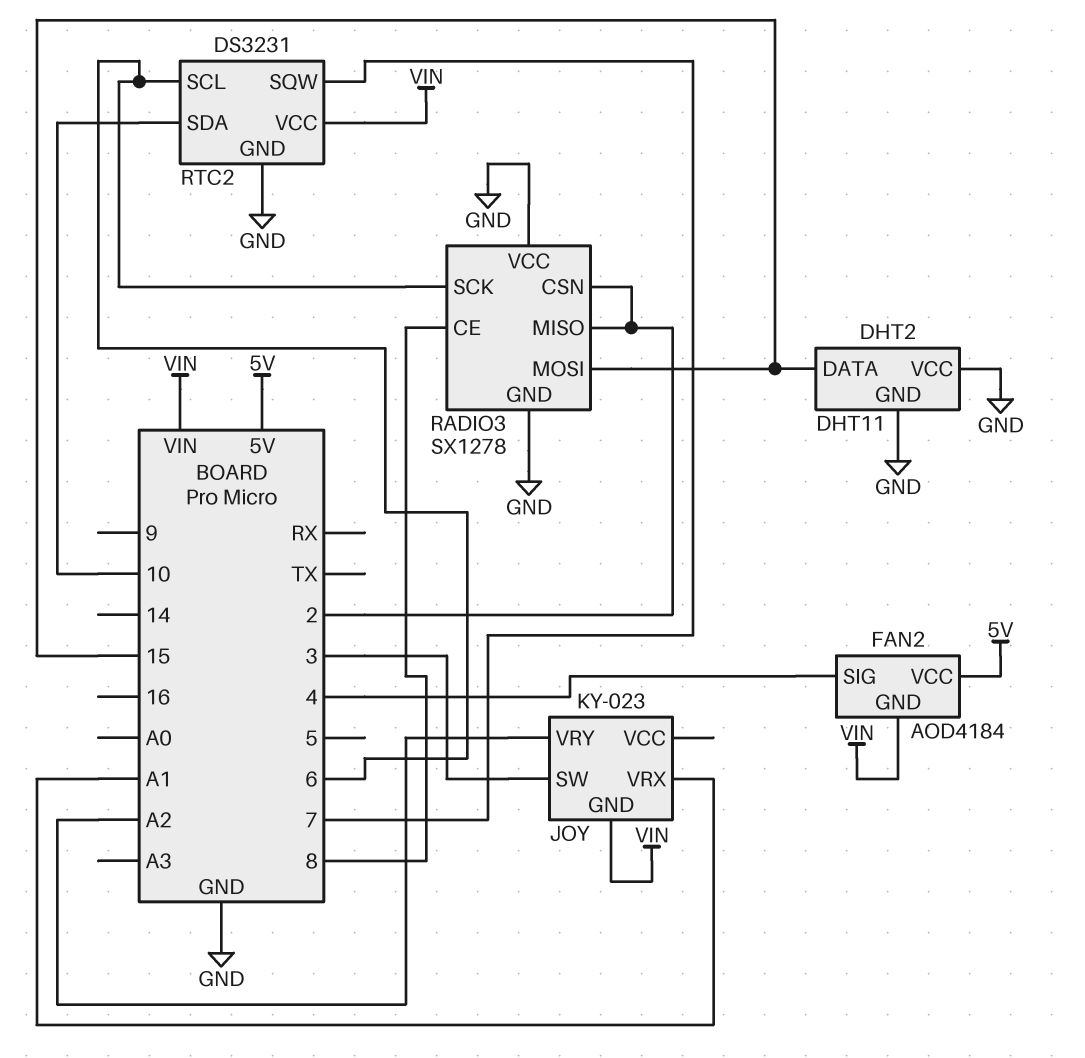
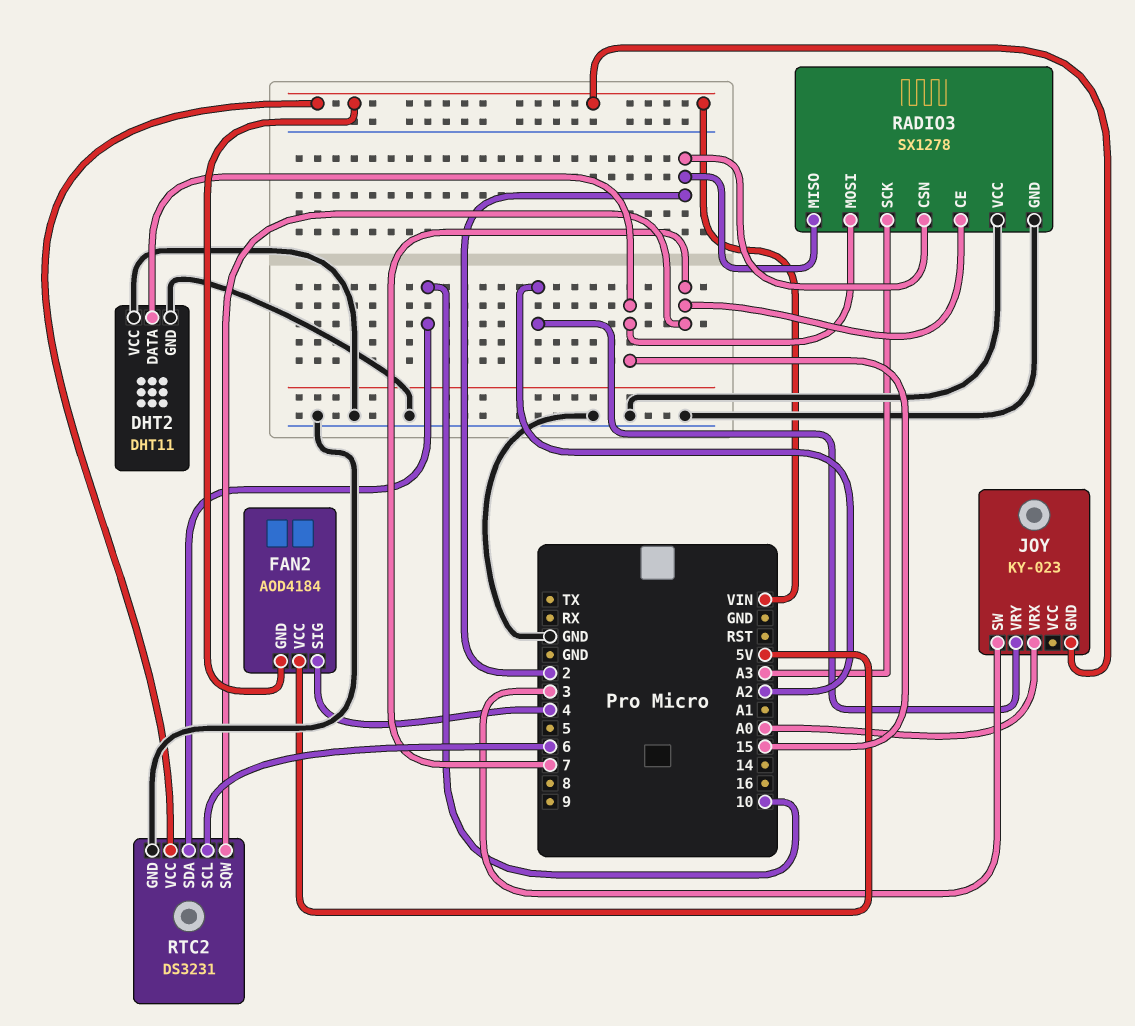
JOY pin VRX: A1 -> A0
RADIO3 pin CE: 8 -> 7
RADIO3 pin SCK: 6 -> A3

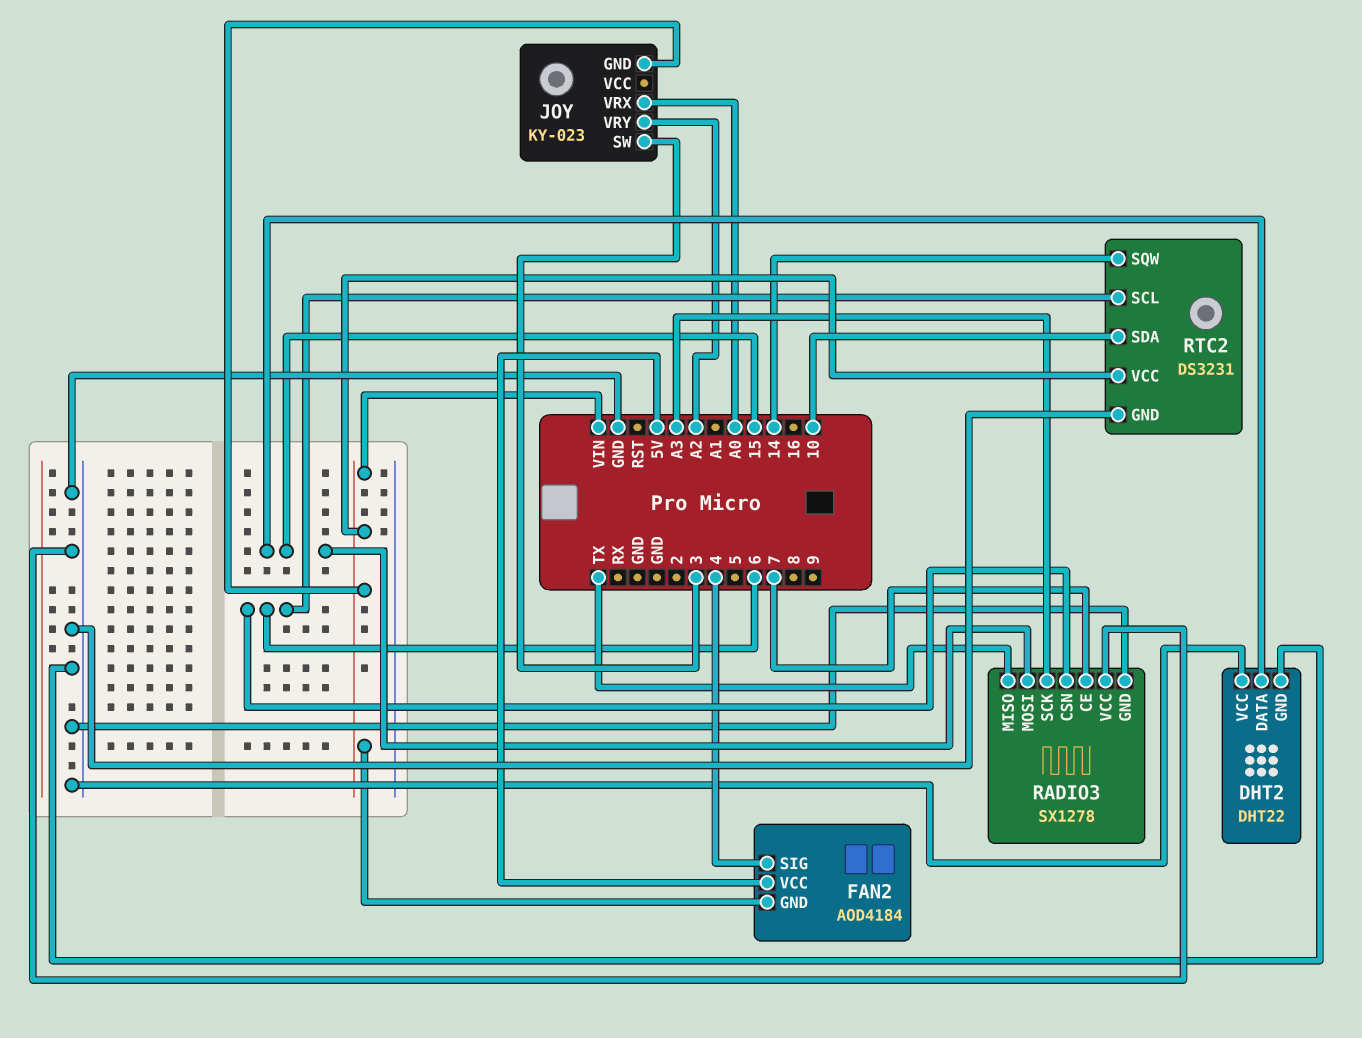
DHT2: DHT11 -> DHT22
RADIO3 pin CSN: 2 -> 6
RADIO3 pin MISO: 2 -> TX
RTC2 pin SQW: 7 -> 14

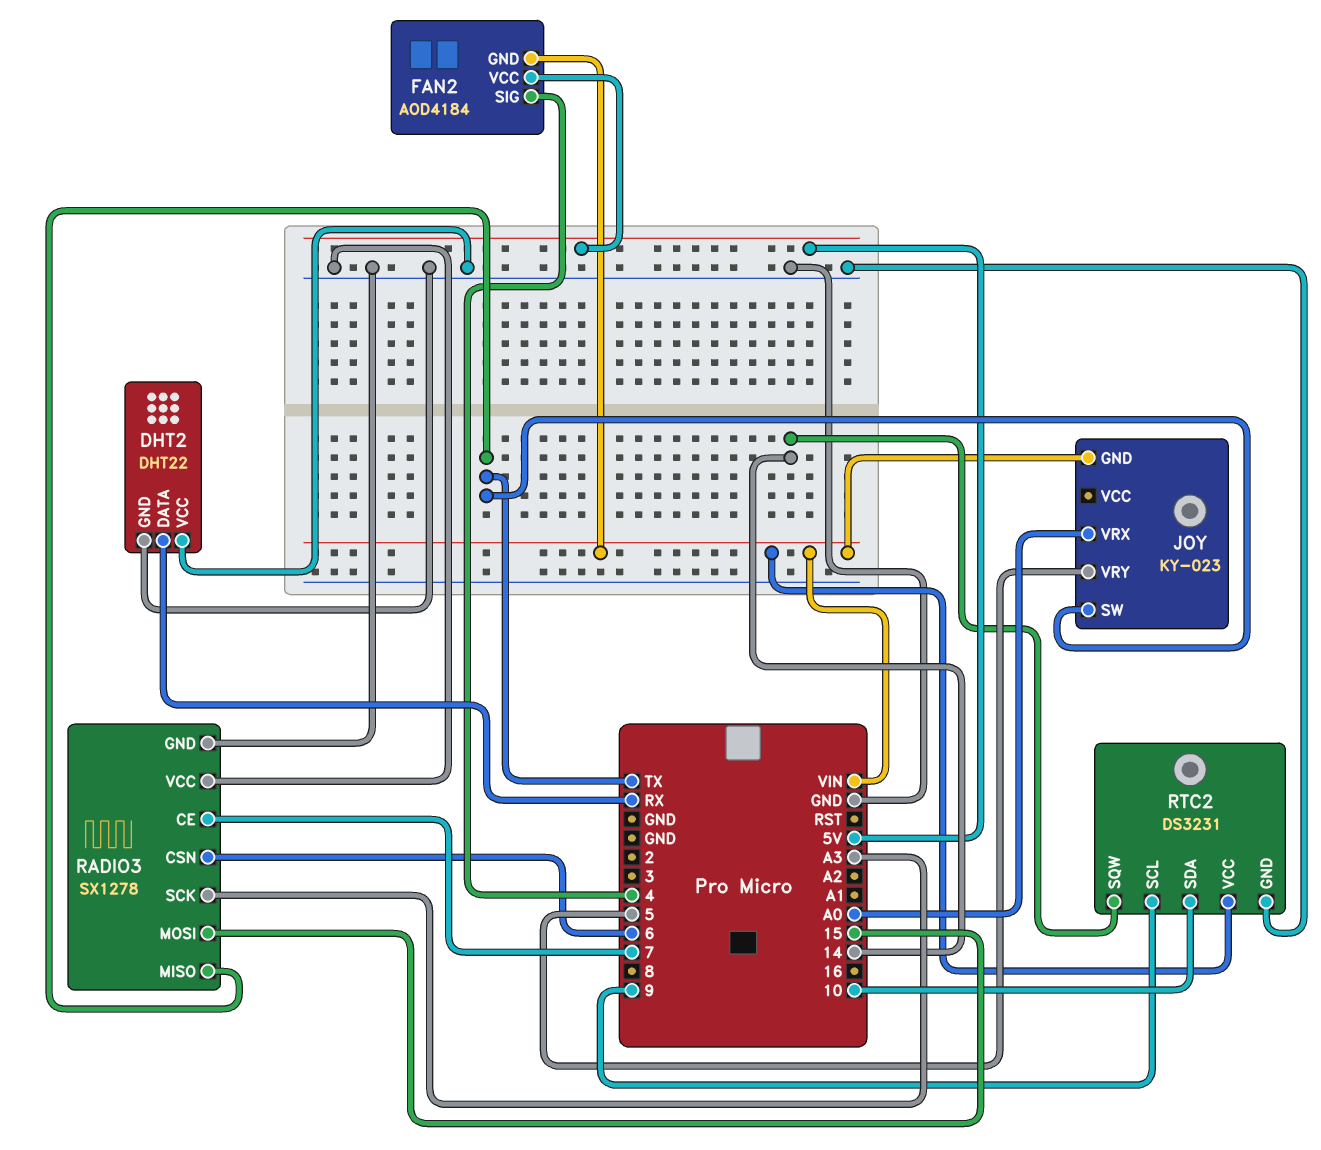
DHT2 pin DATA: 15 -> RX
JOY pin SW: 3 -> TX
JOY pin VRY: A2 -> 5
RTC2 pin SCL: 6 -> 9

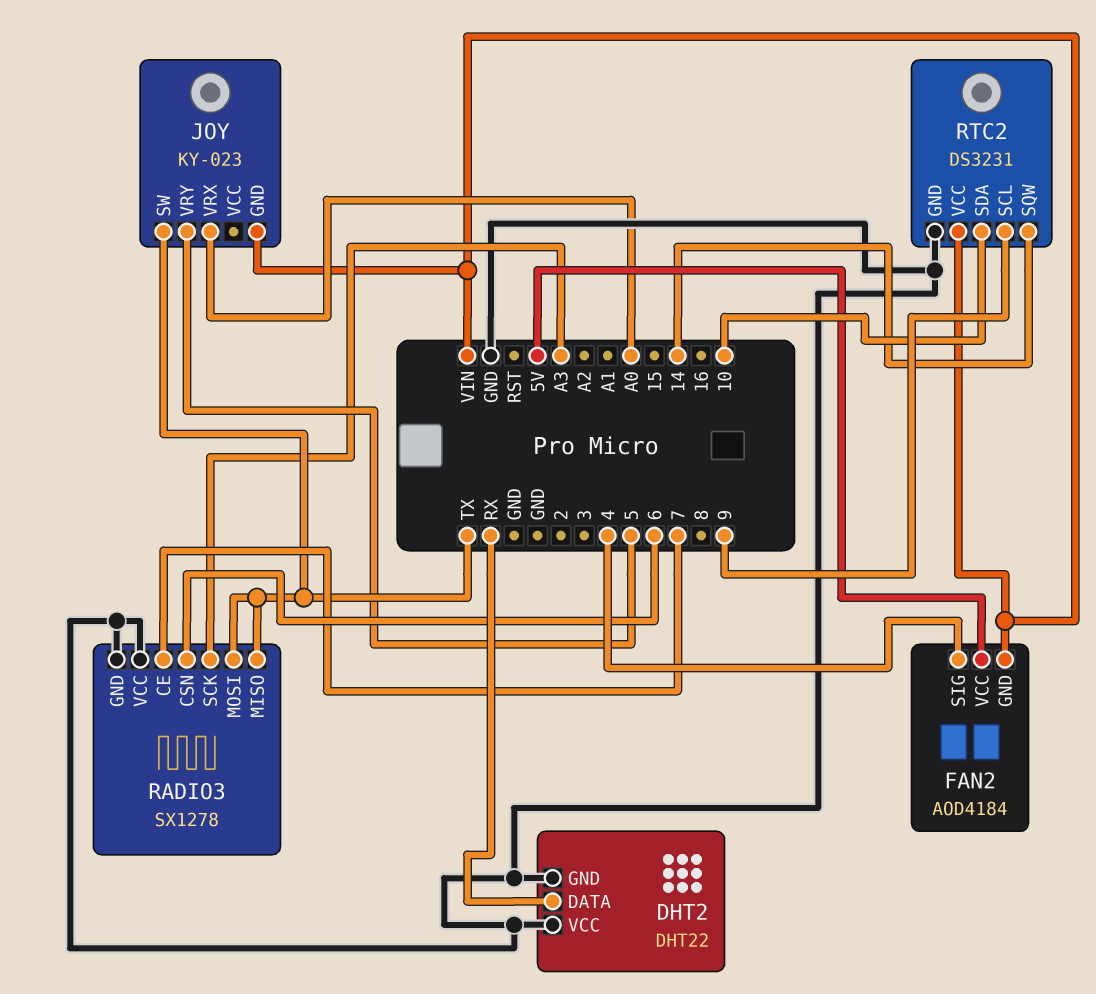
RADIO3 pin MOSI: 15 -> TX

